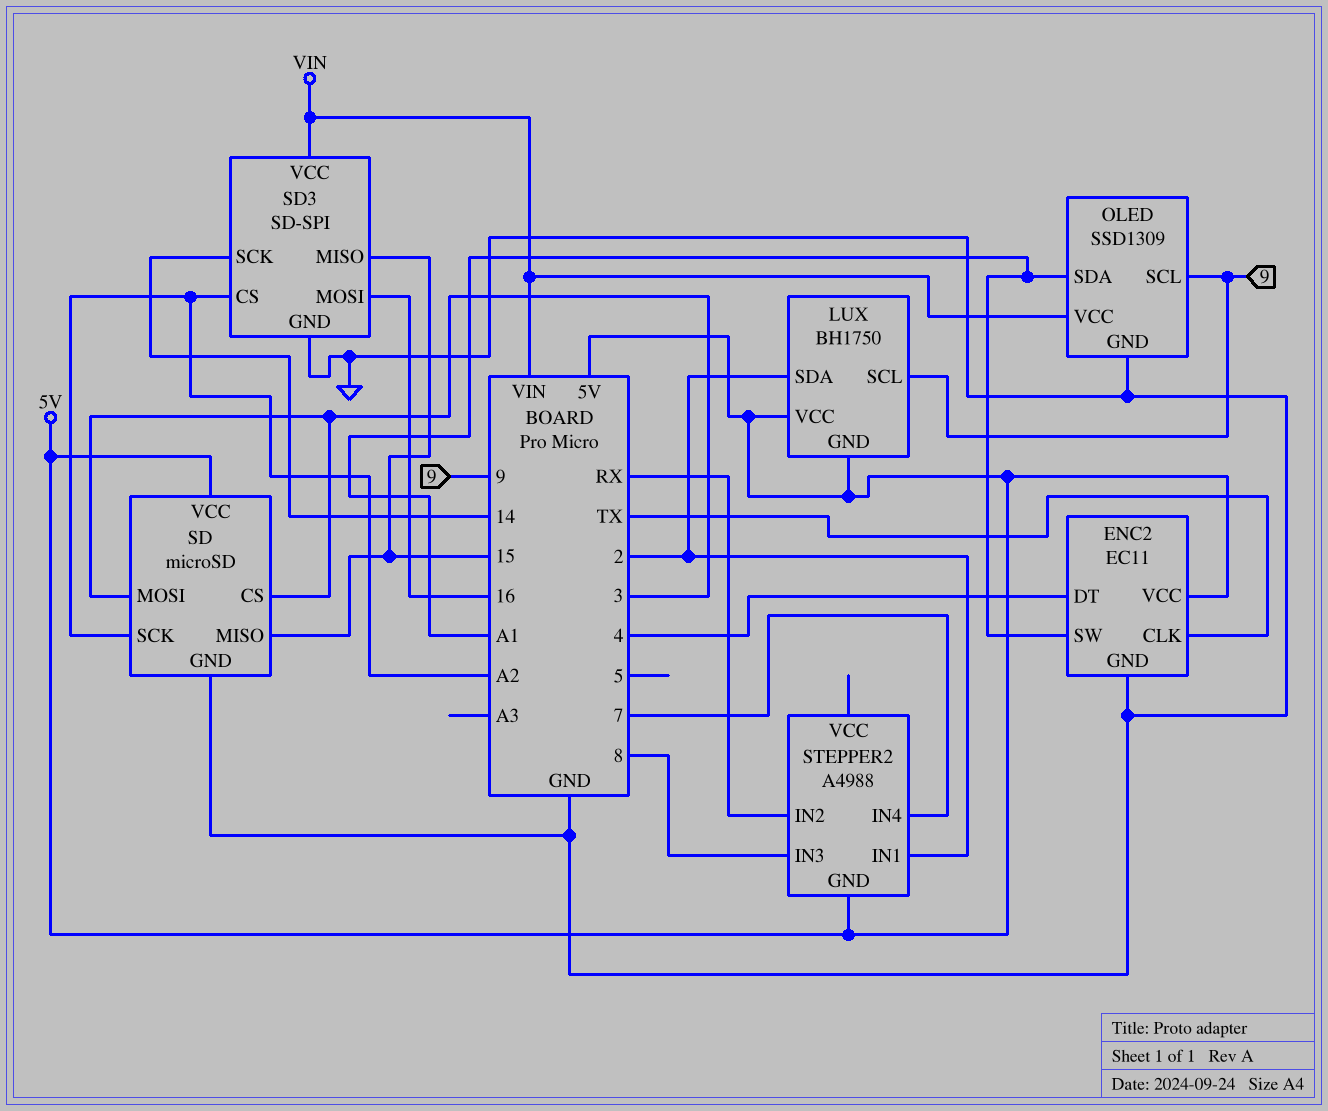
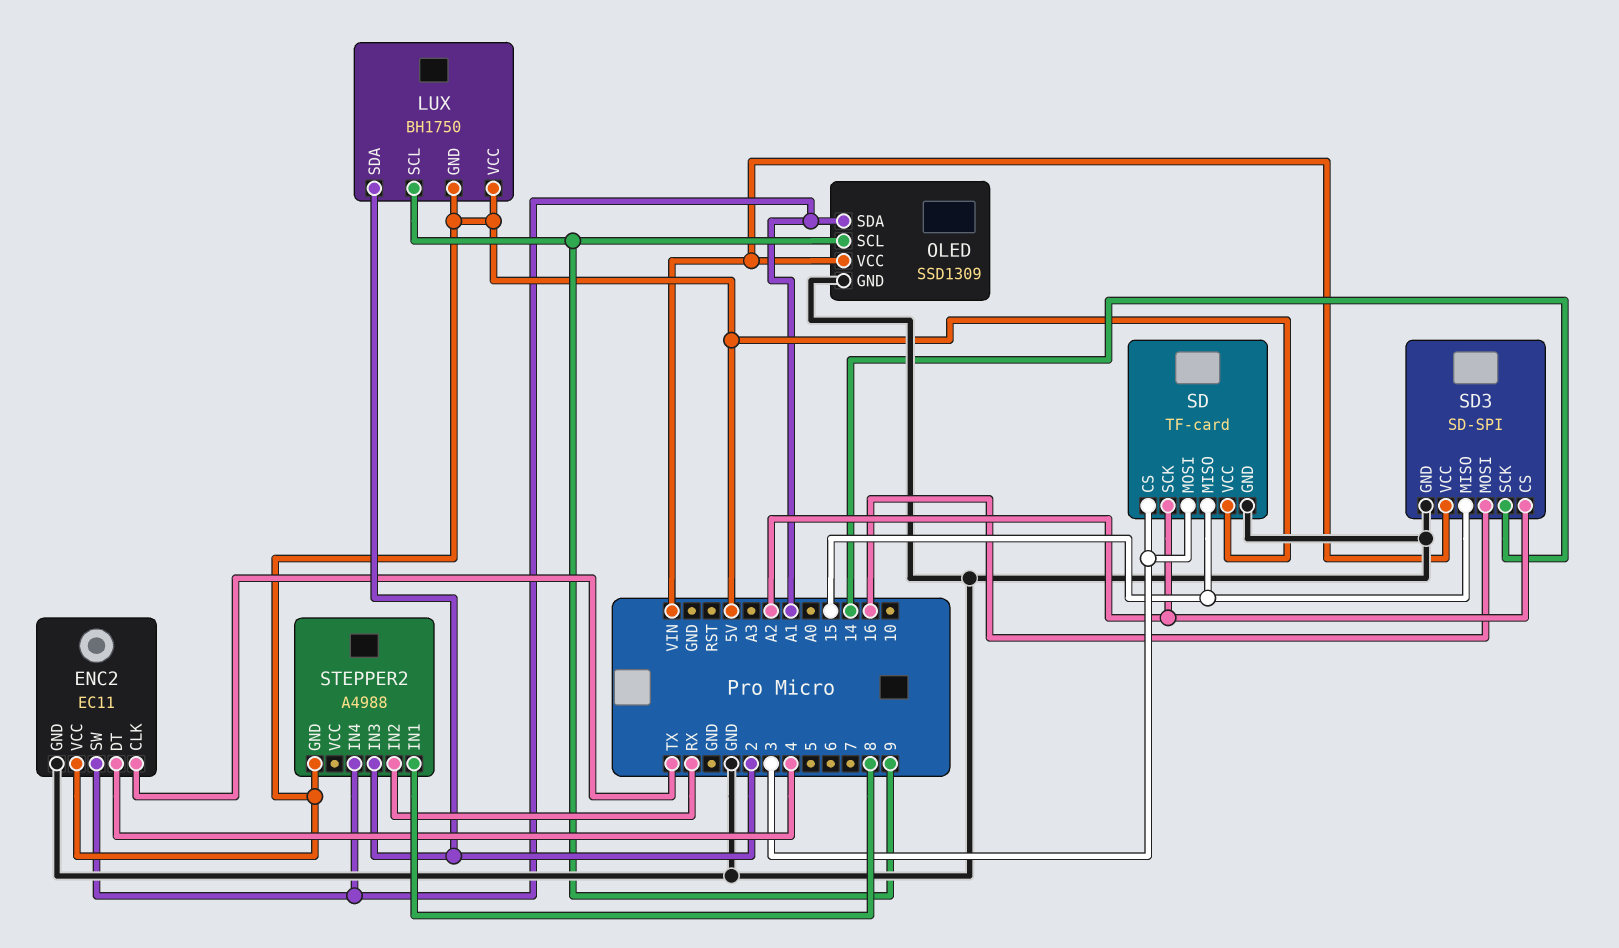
SD: microSD -> TF-card
STEPPER2 pin IN1: 2 -> 8
STEPPER2 pin IN3: 8 -> 2
STEPPER2 pin IN4: 7 -> A1

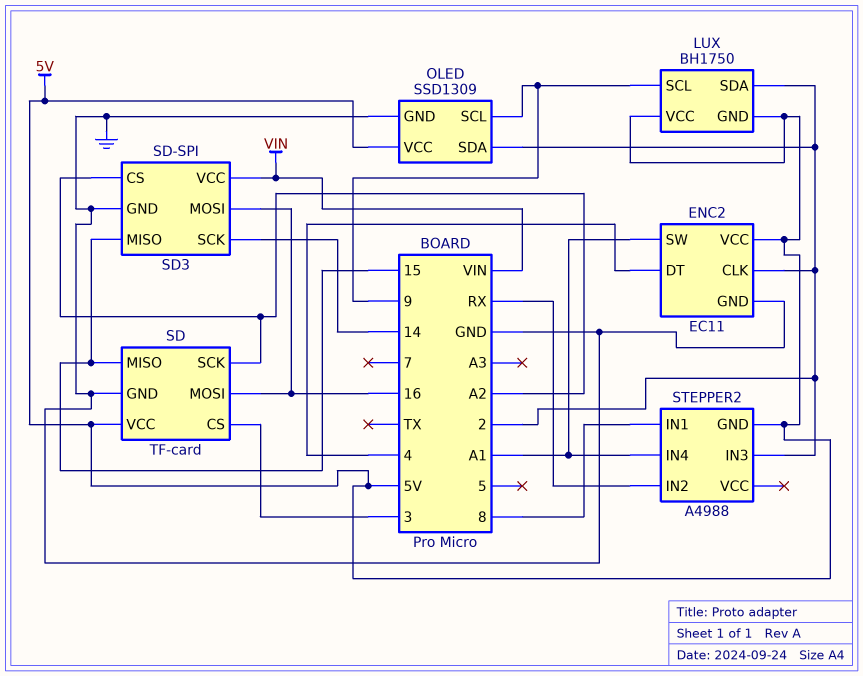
ENC2 pin CLK: TX -> 2
OLED pin SDA: A1 -> 2
OLED pin VCC: VIN -> 5V
SD pin MOSI: 3 -> 16

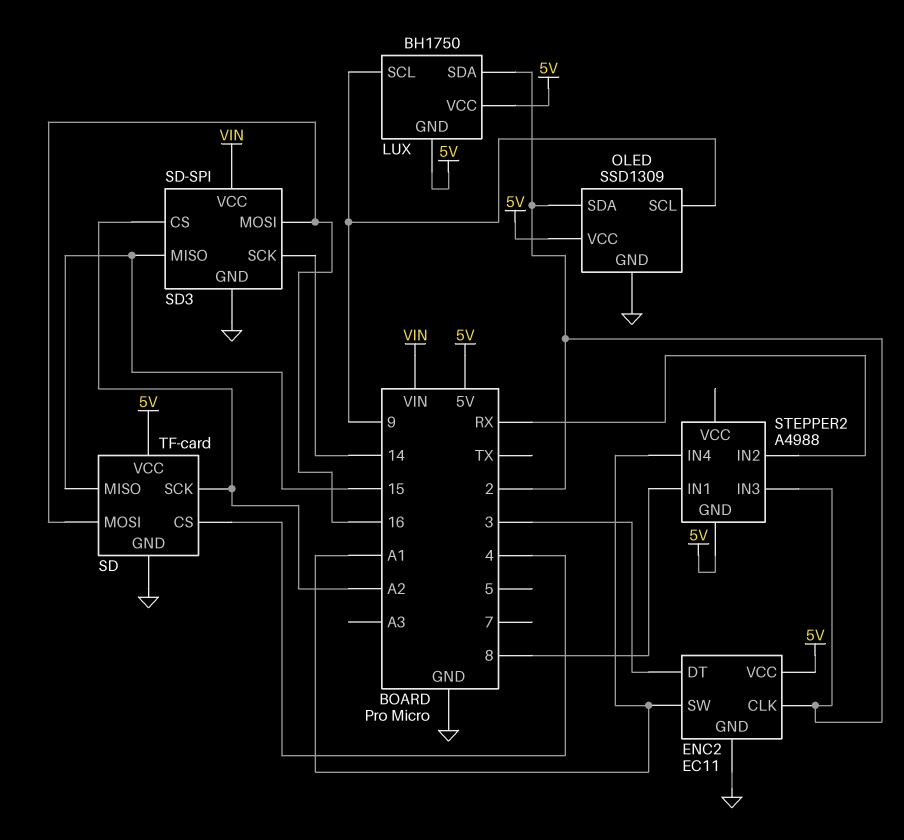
ENC2 pin DT: 4 -> 3
SD pin CS: 3 -> 4

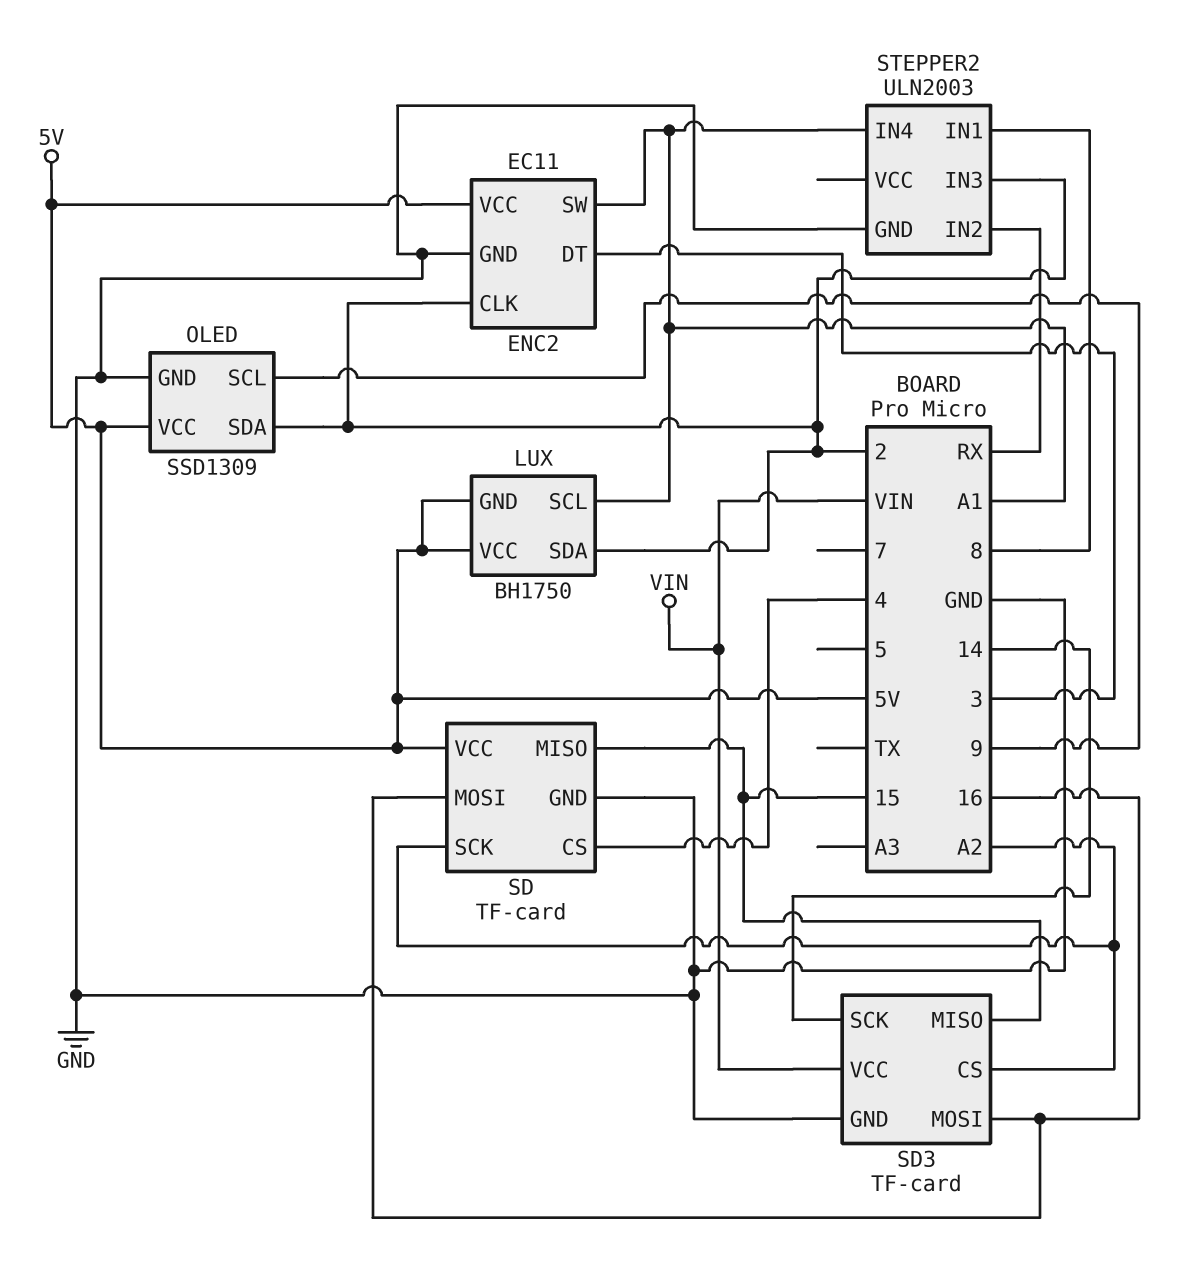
LUX pin SCL: 9 -> A1
SD3: SD-SPI -> TF-card
STEPPER2: A4988 -> ULN2003
STEPPER2 pin GND: 5V -> GND

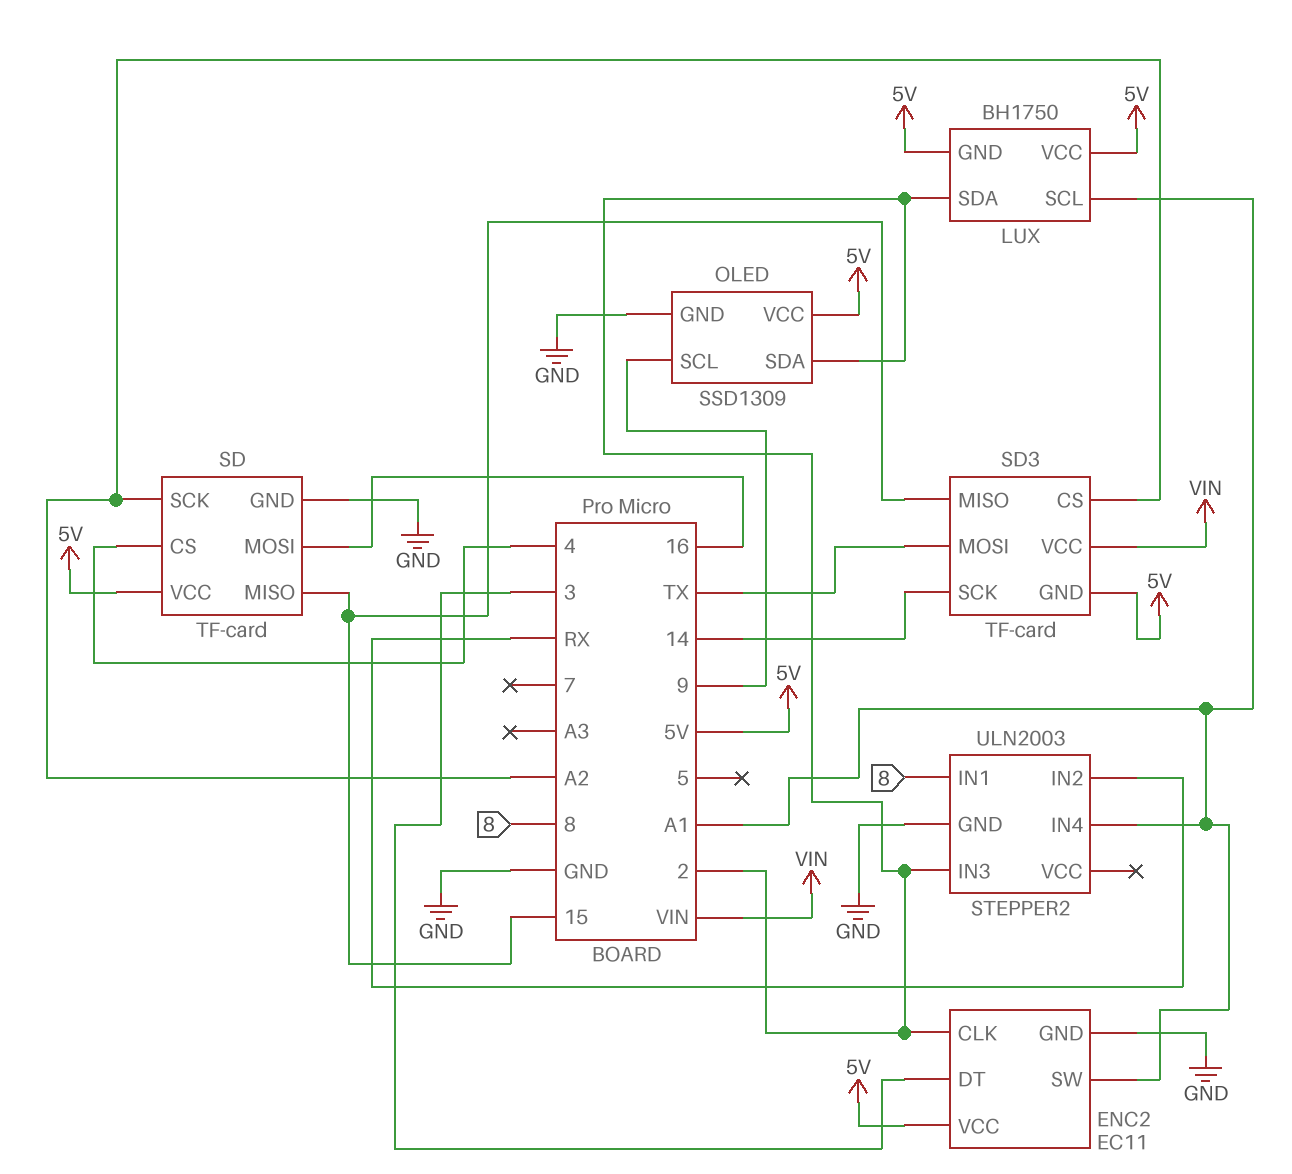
SD3 pin GND: GND -> 5V
SD3 pin MOSI: 16 -> TX

